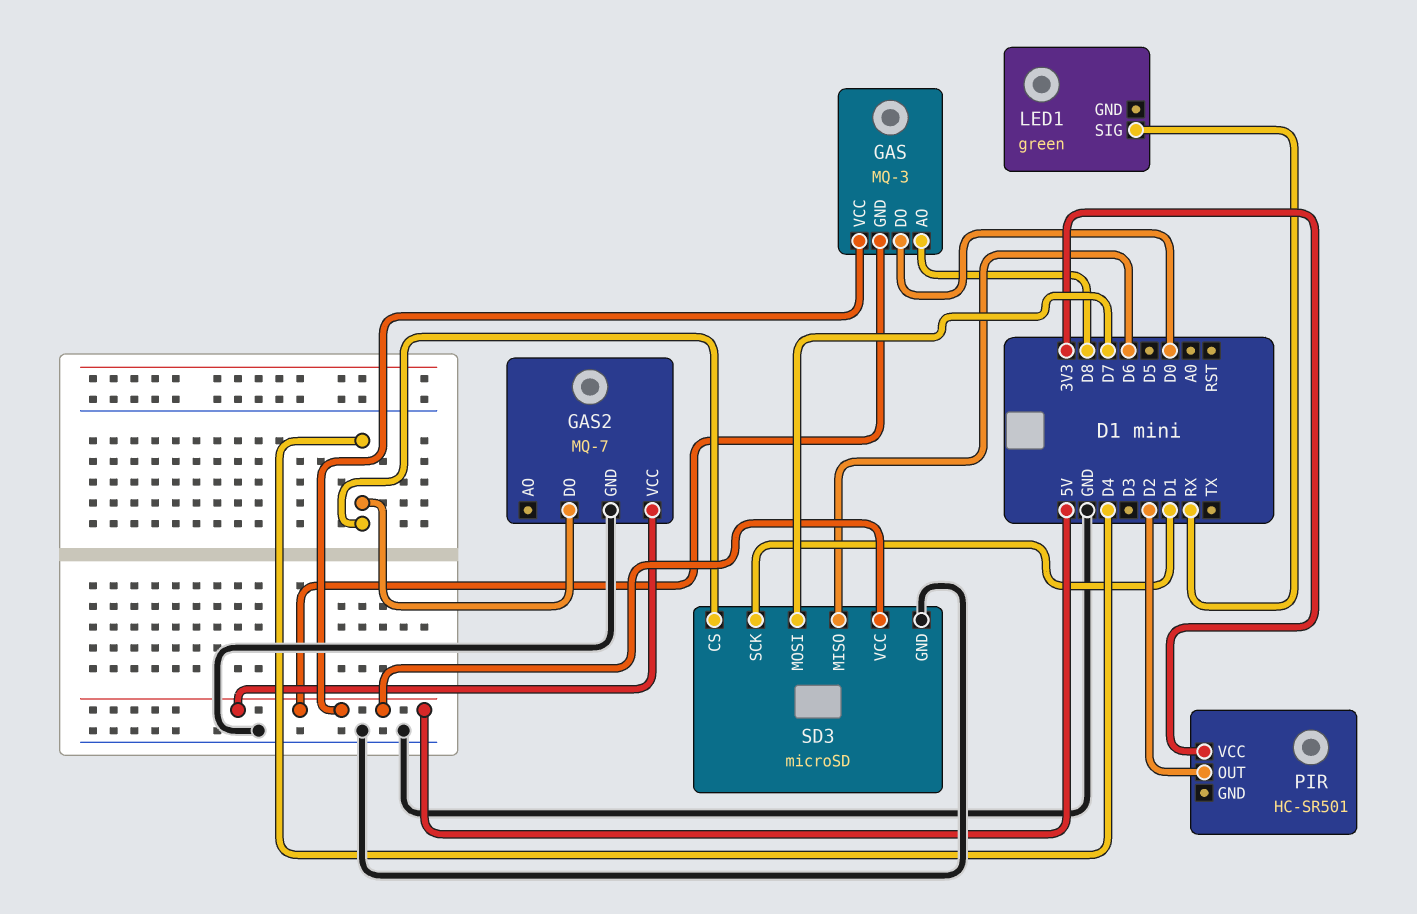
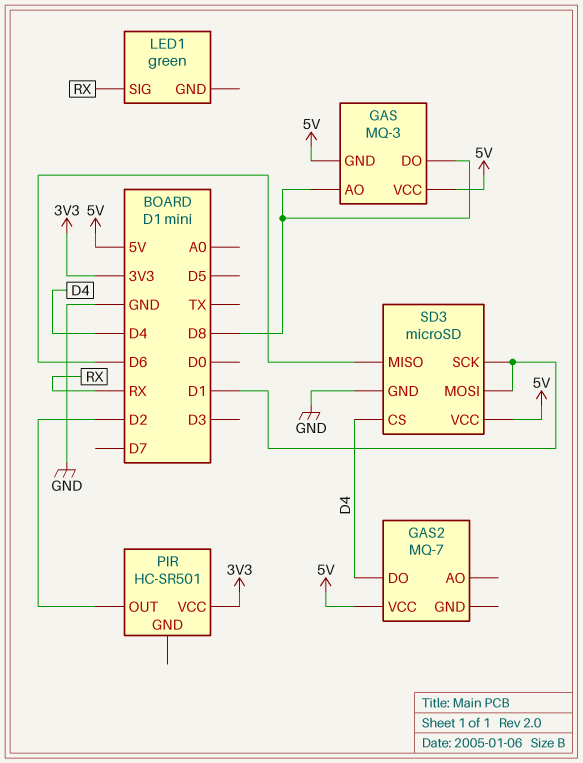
GAS pin DO: D0 -> D8
GAS2 pin GND: GND -> none
SD3 pin MOSI: D7 -> D1

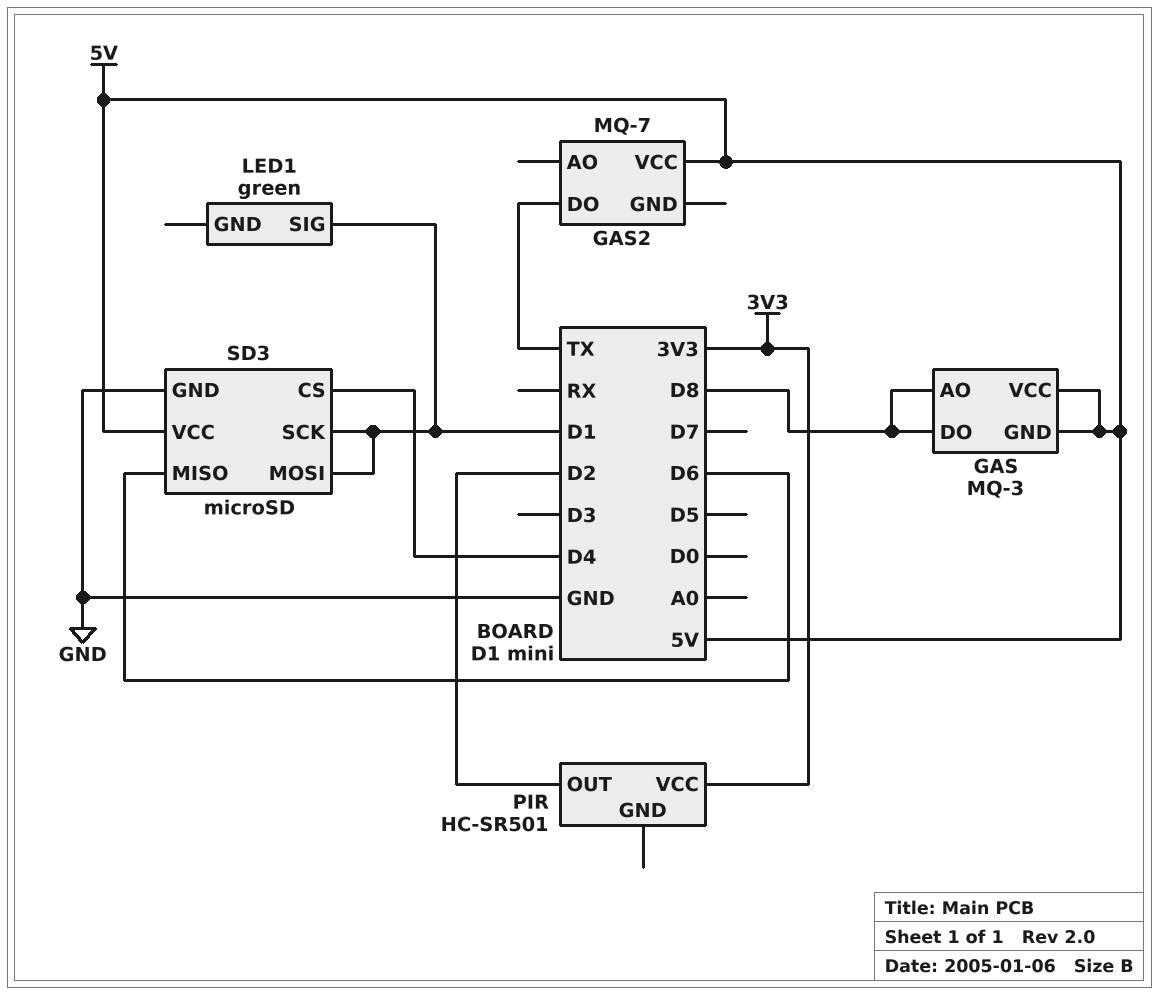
GAS2 pin DO: D4 -> TX
LED1 pin SIG: RX -> D1

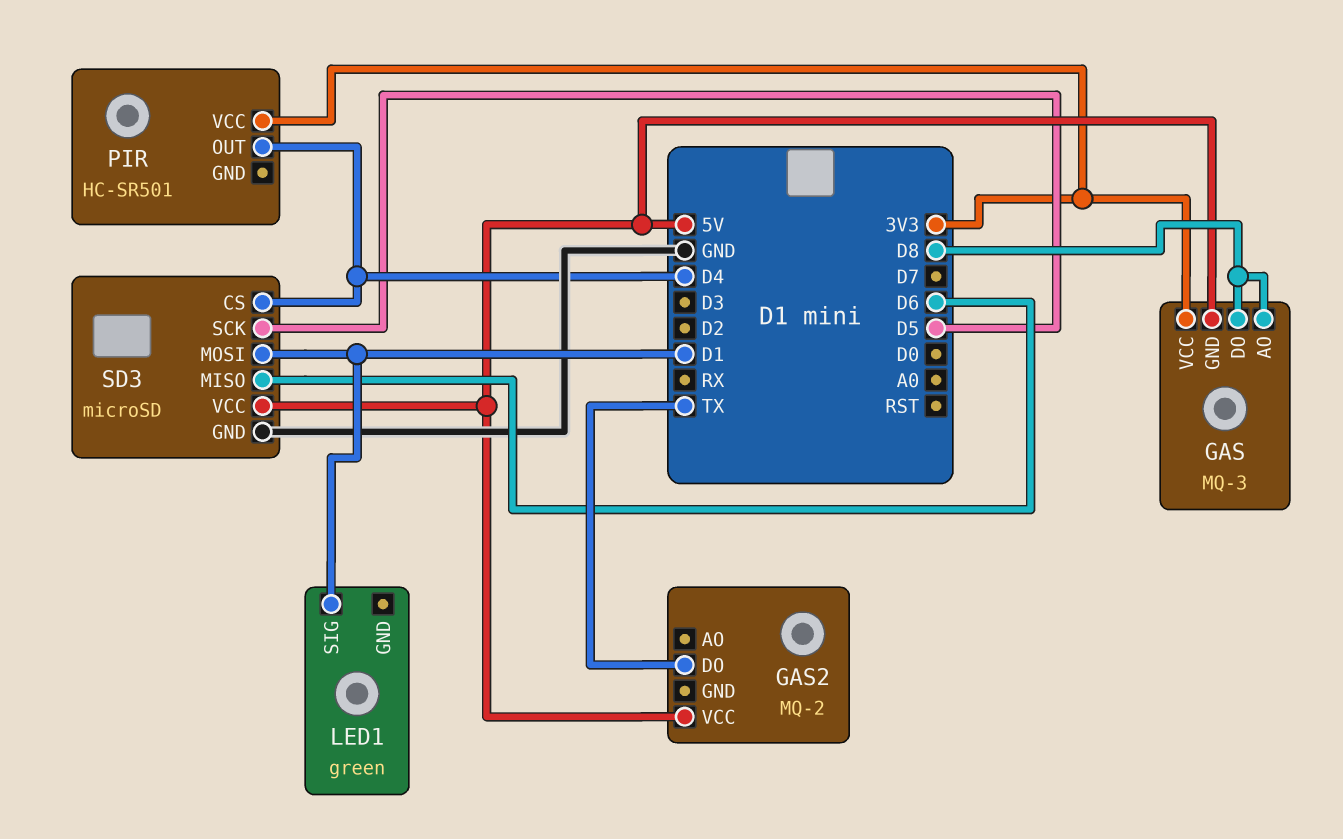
GAS pin VCC: 5V -> 3V3
GAS2: MQ-7 -> MQ-2
PIR pin OUT: D2 -> D4
SD3 pin SCK: D1 -> D5

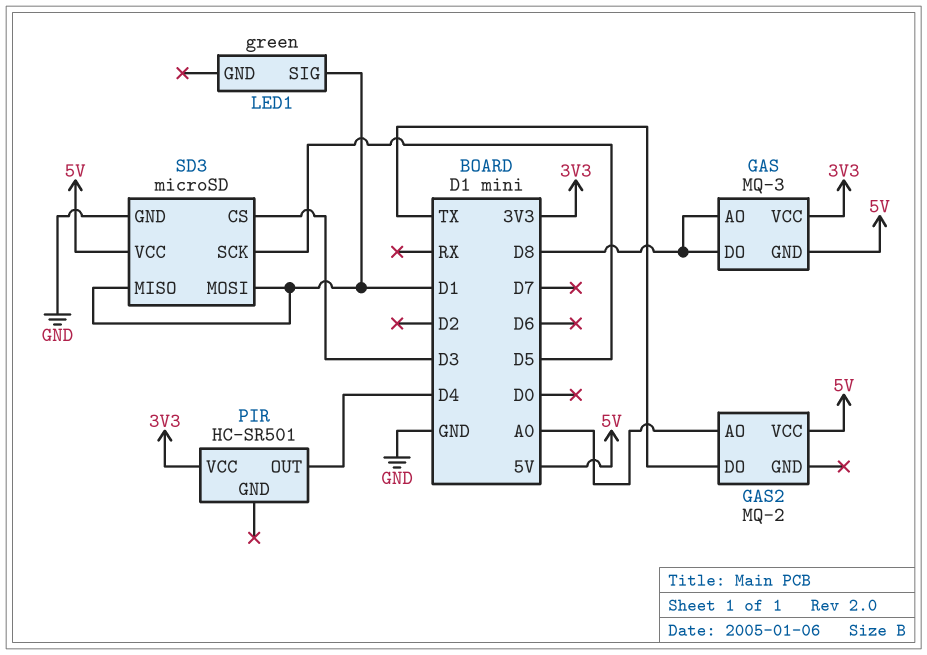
GAS2 pin AO: none -> A0
SD3 pin CS: D4 -> D3
SD3 pin MISO: D6 -> D1

